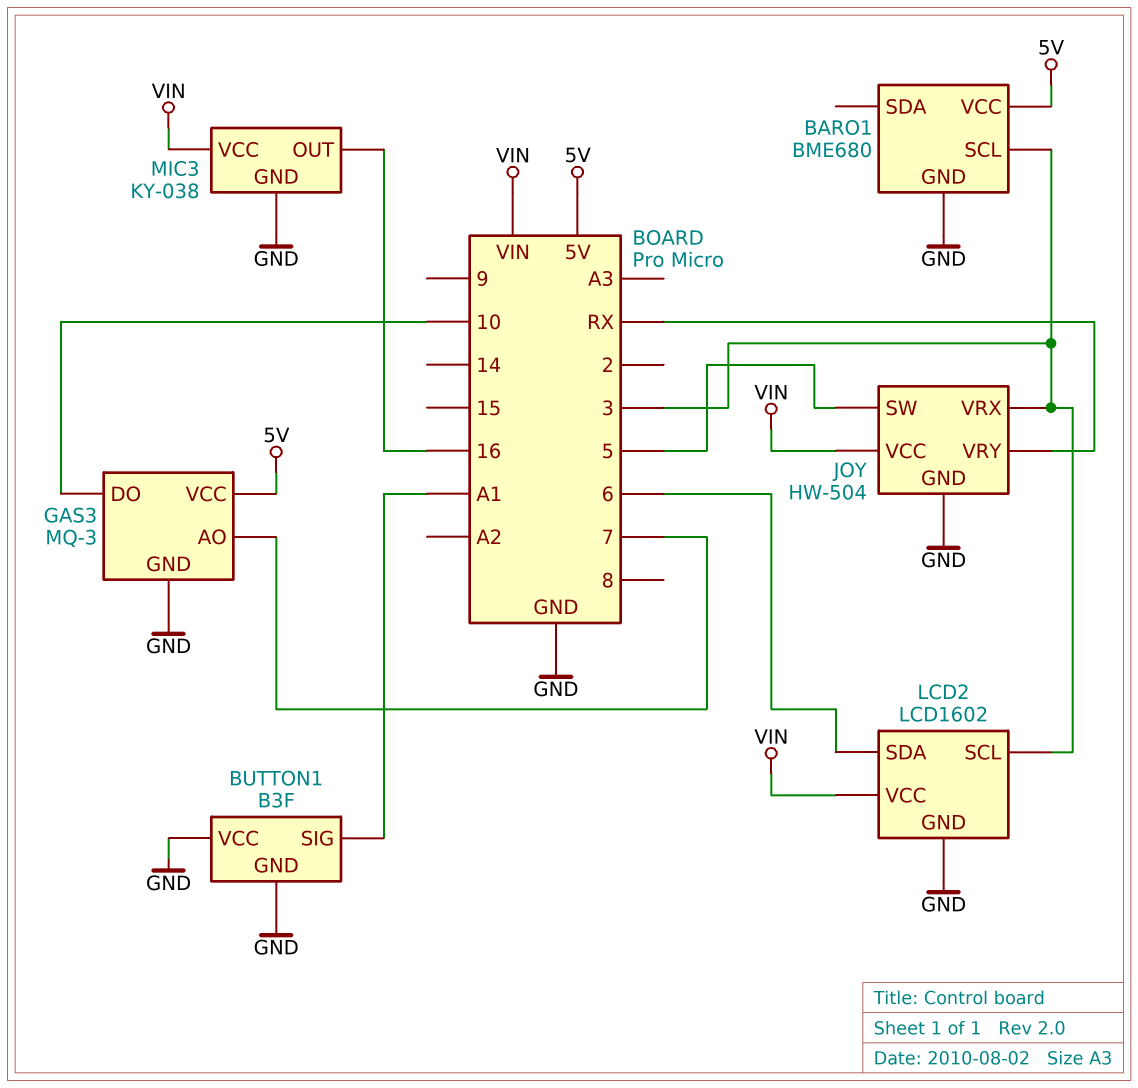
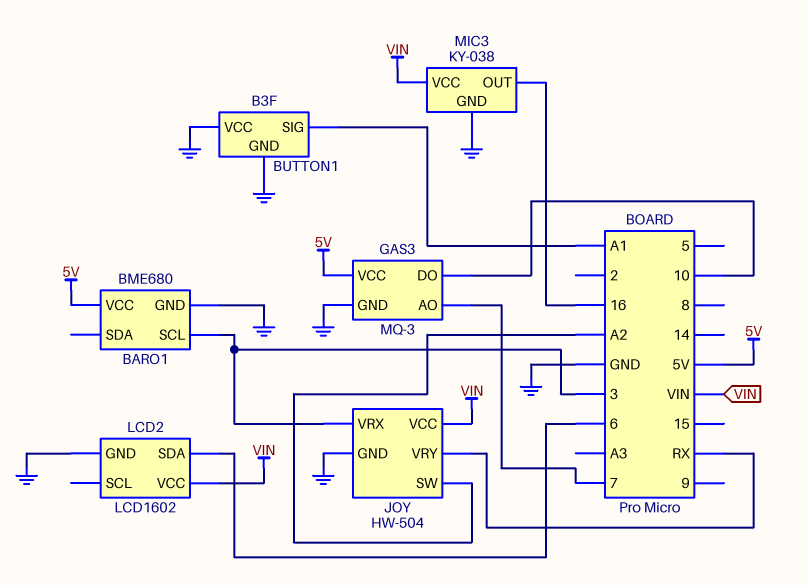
JOY pin SW: 5 -> A2
LCD2 pin SCL: 3 -> none

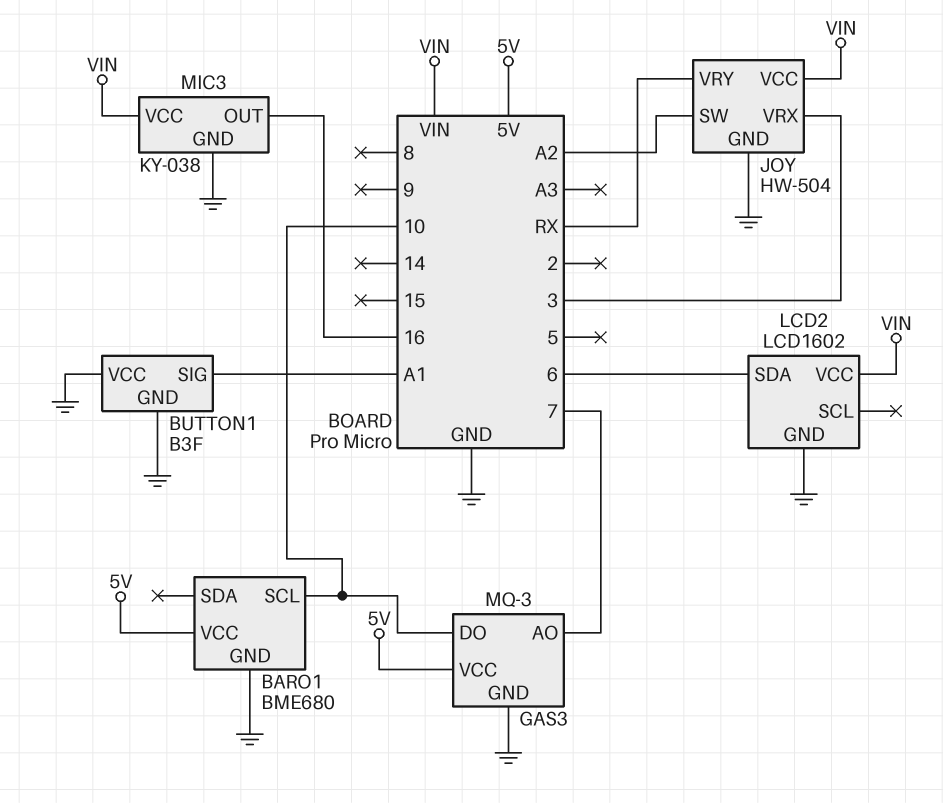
BARO1 pin SCL: 3 -> 10

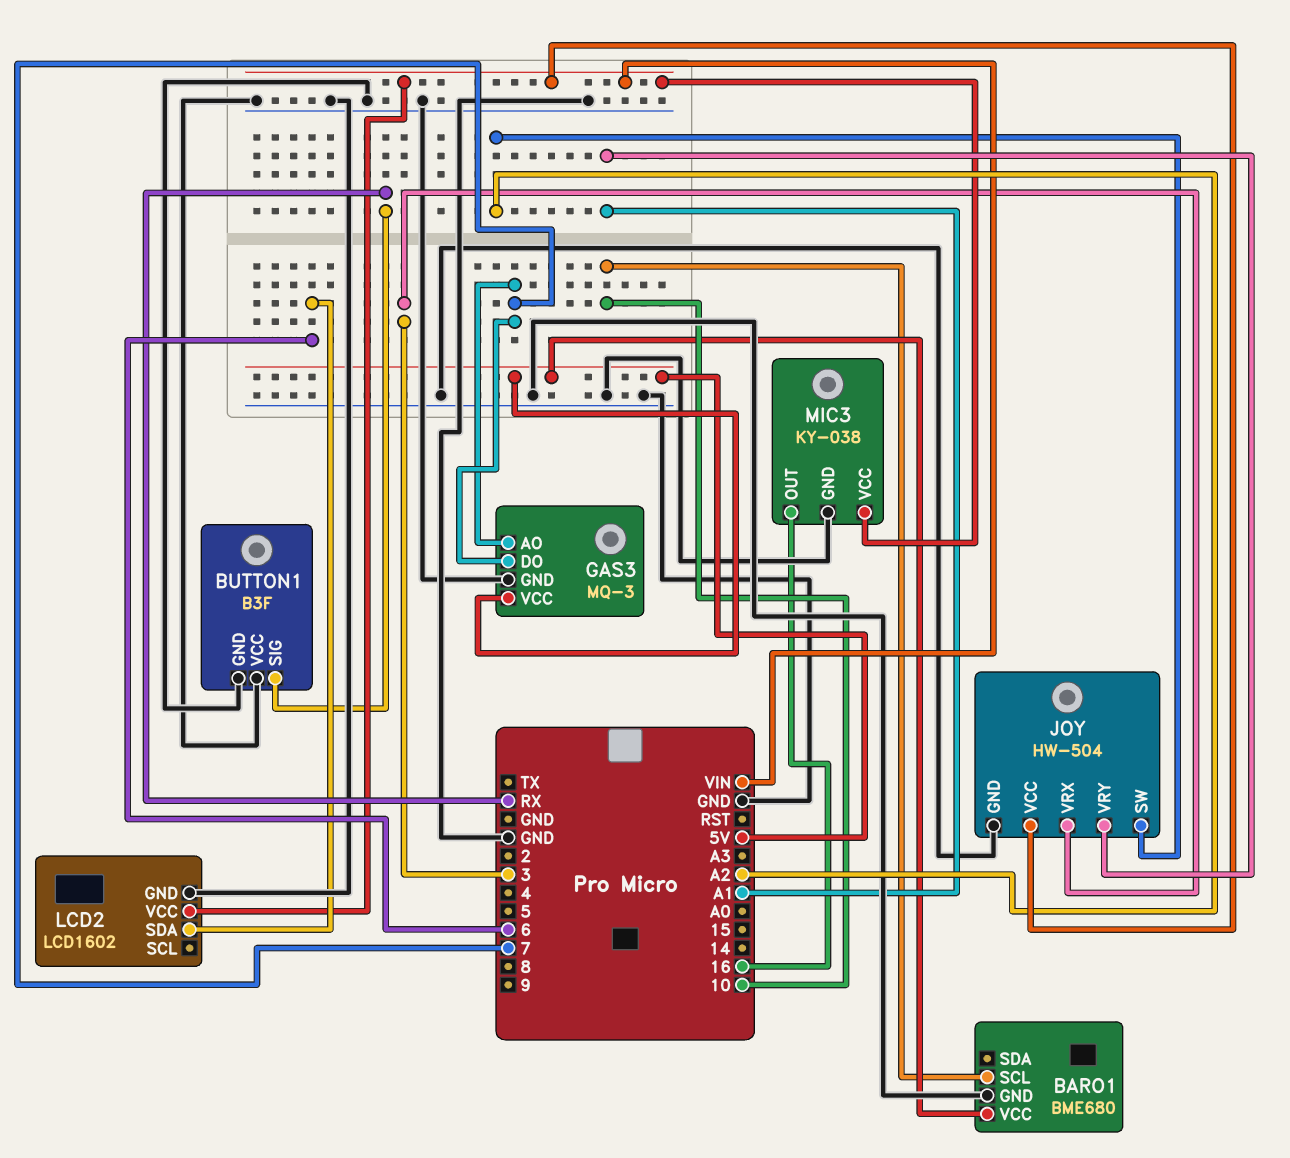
BUTTON1 pin SIG: A1 -> RX
GAS3 pin DO: 10 -> 7
JOY pin VRY: RX -> A1

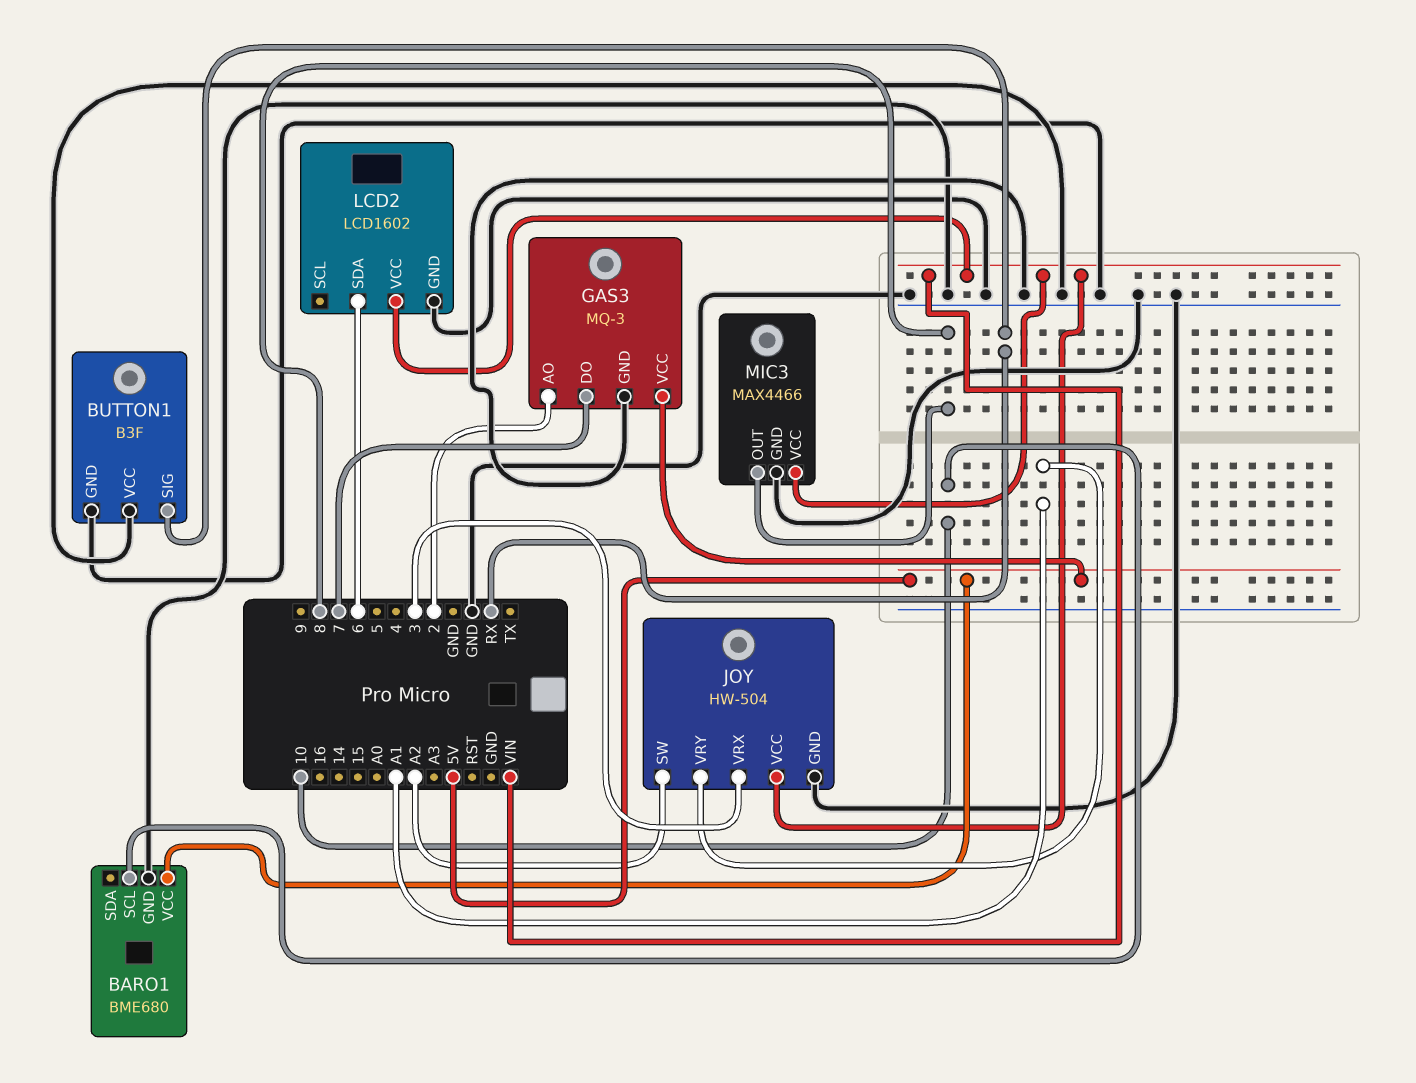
GAS3 pin AO: 7 -> 2
MIC3: KY-038 -> MAX4466
MIC3 pin OUT: 16 -> 8

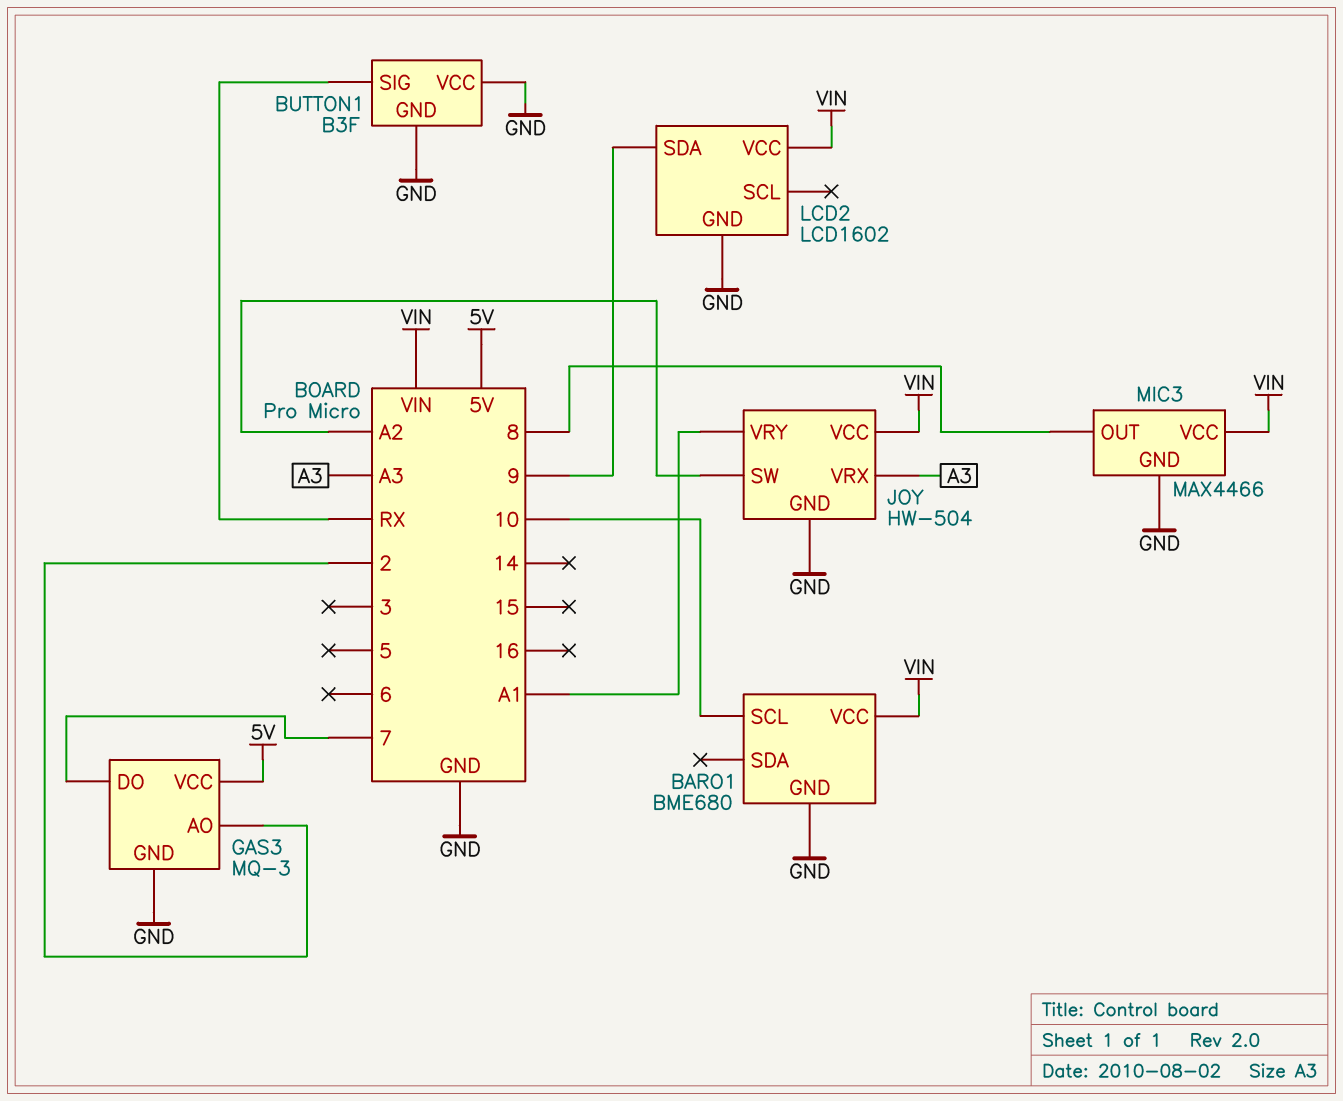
BARO1 pin VCC: 5V -> VIN
JOY pin VRX: 3 -> A3
LCD2 pin SDA: 6 -> 9

